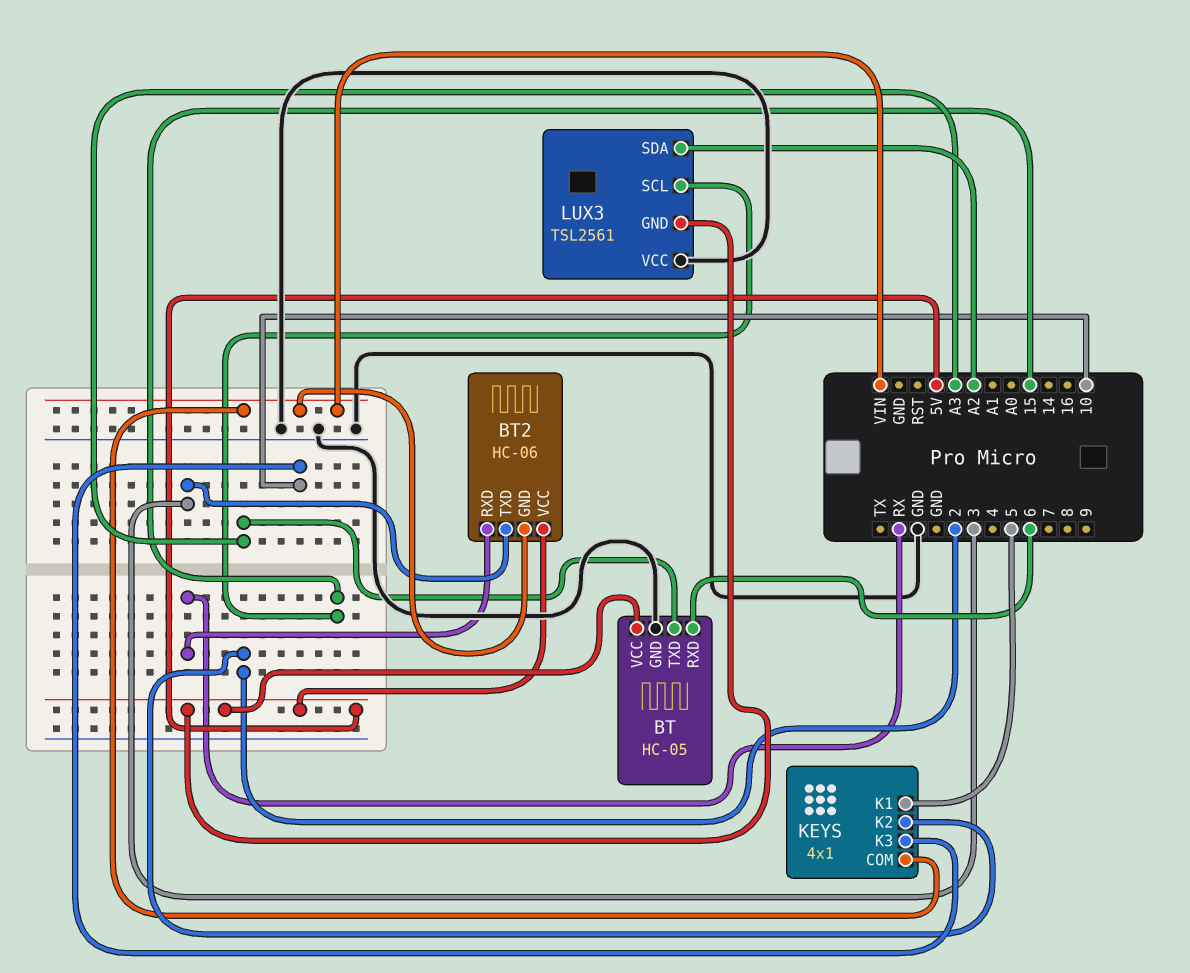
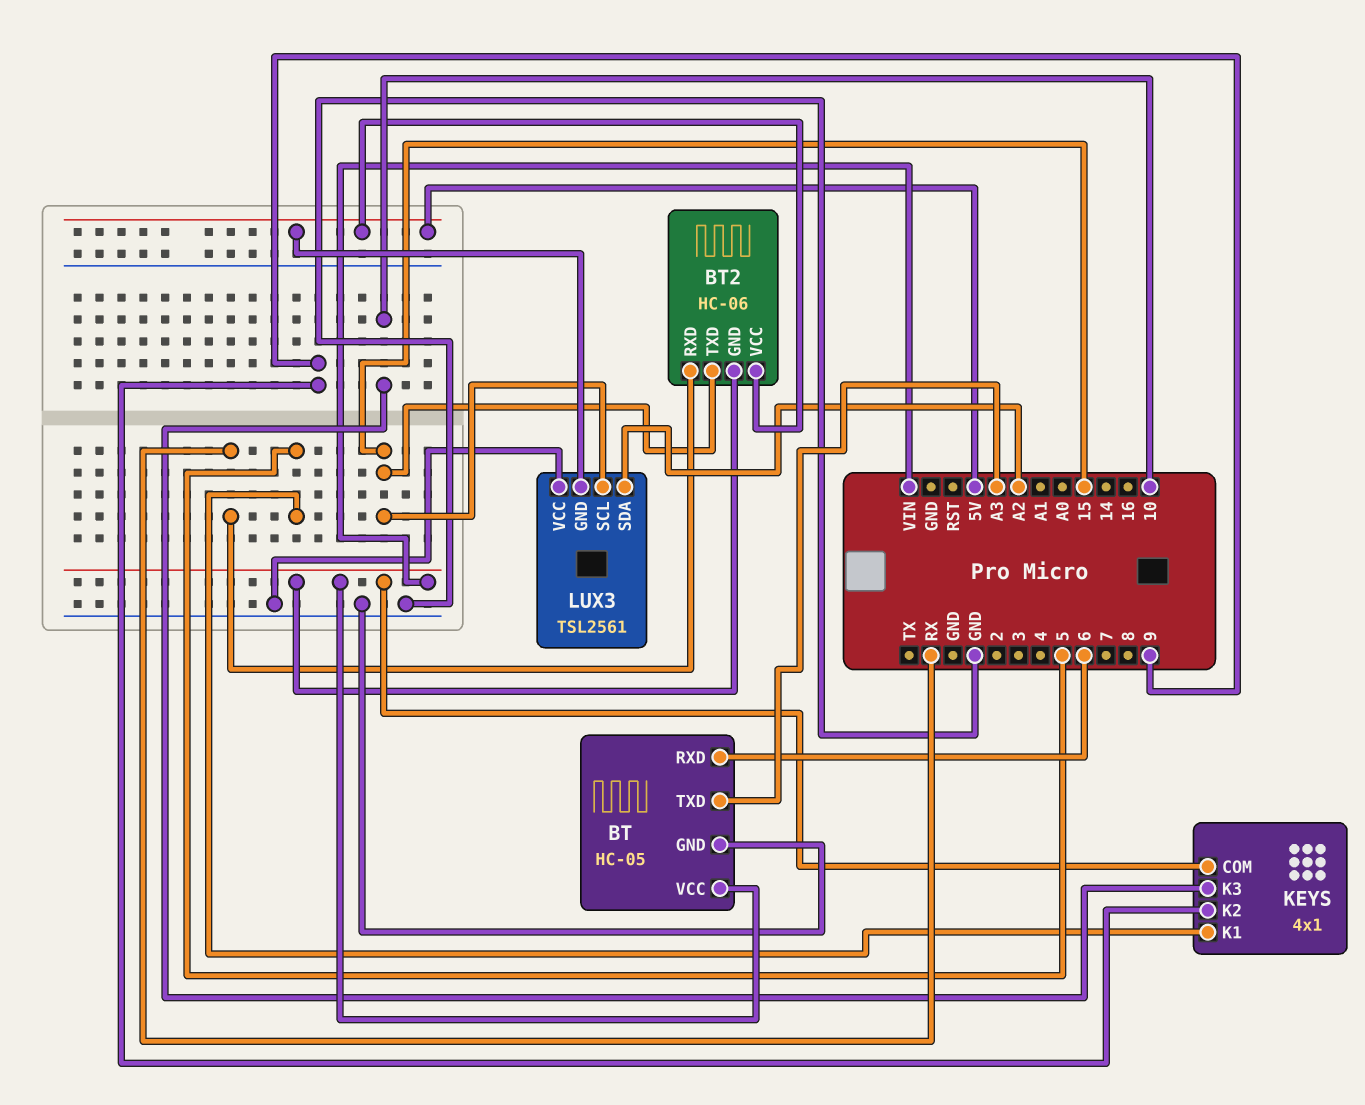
BT pin VCC: 5V -> VIN
BT2 pin TXD: 3 -> 15
KEYS pin K2: 2 -> 9

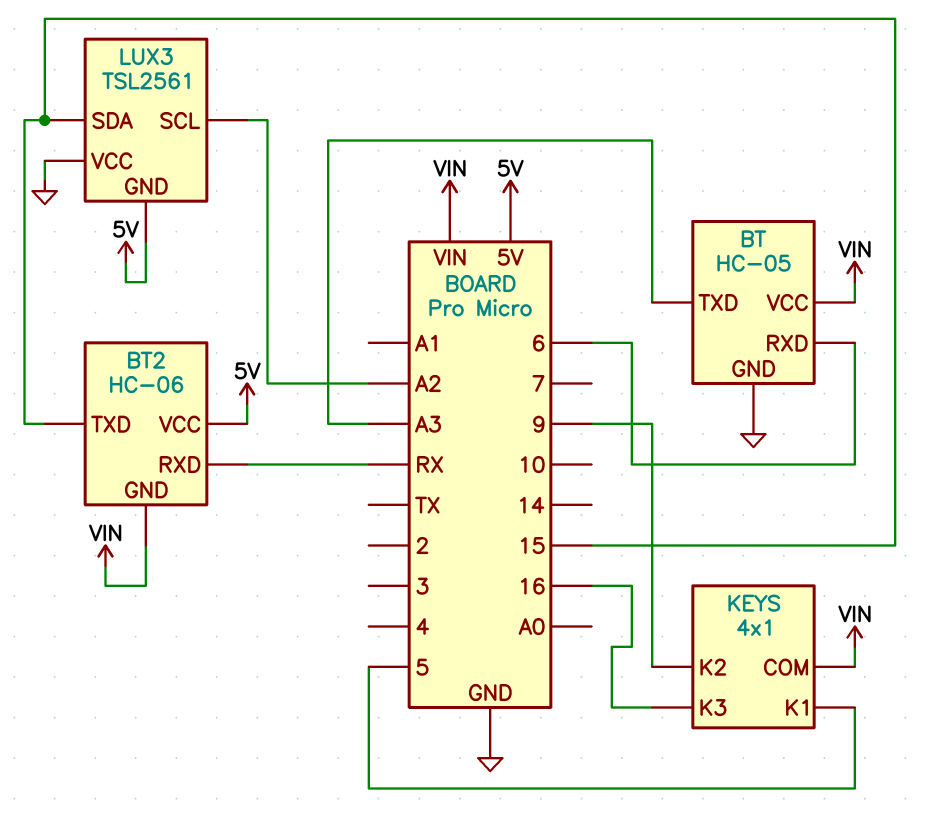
KEYS pin K3: 10 -> 16
LUX3 pin SCL: 15 -> A2
LUX3 pin SDA: A2 -> 15

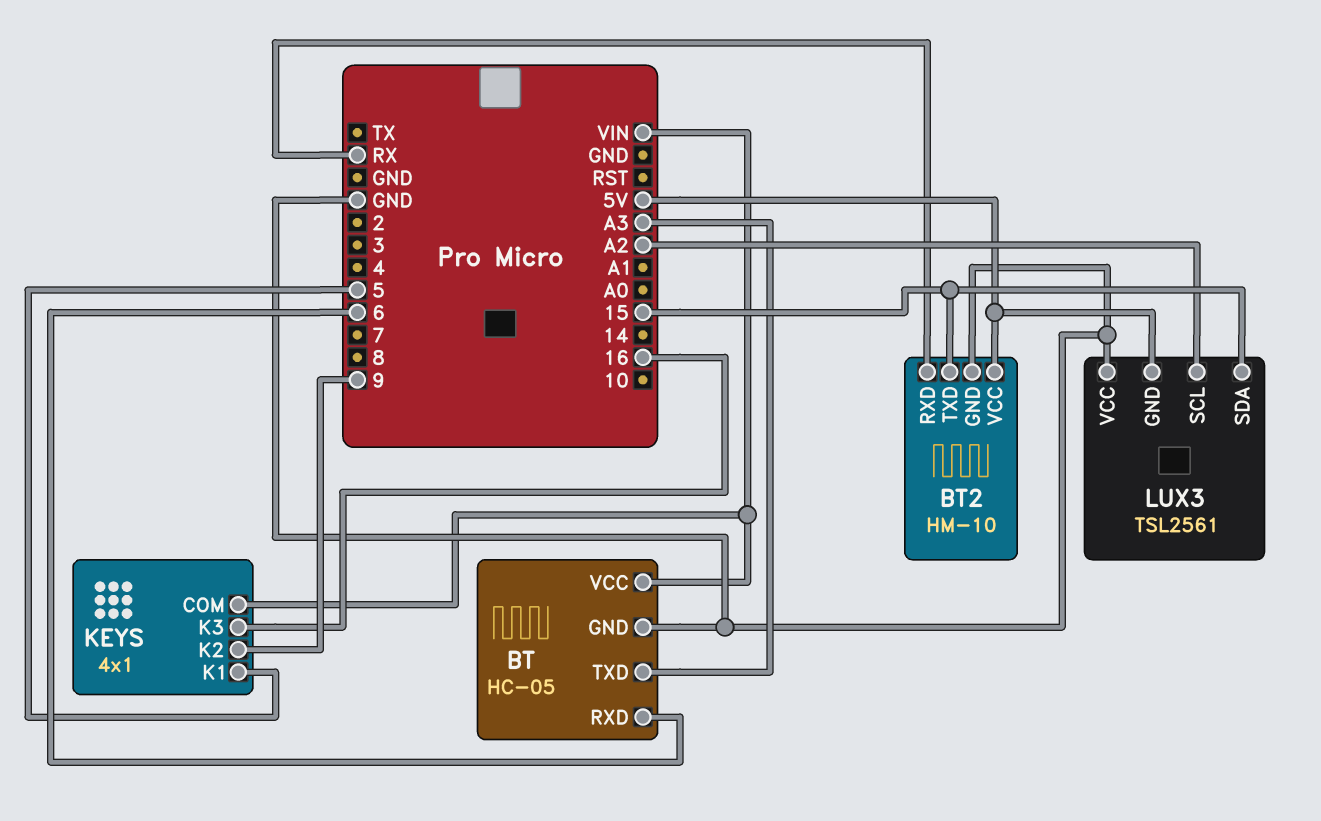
BT2: HC-06 -> HM-10
BT2 pin GND: VIN -> GND

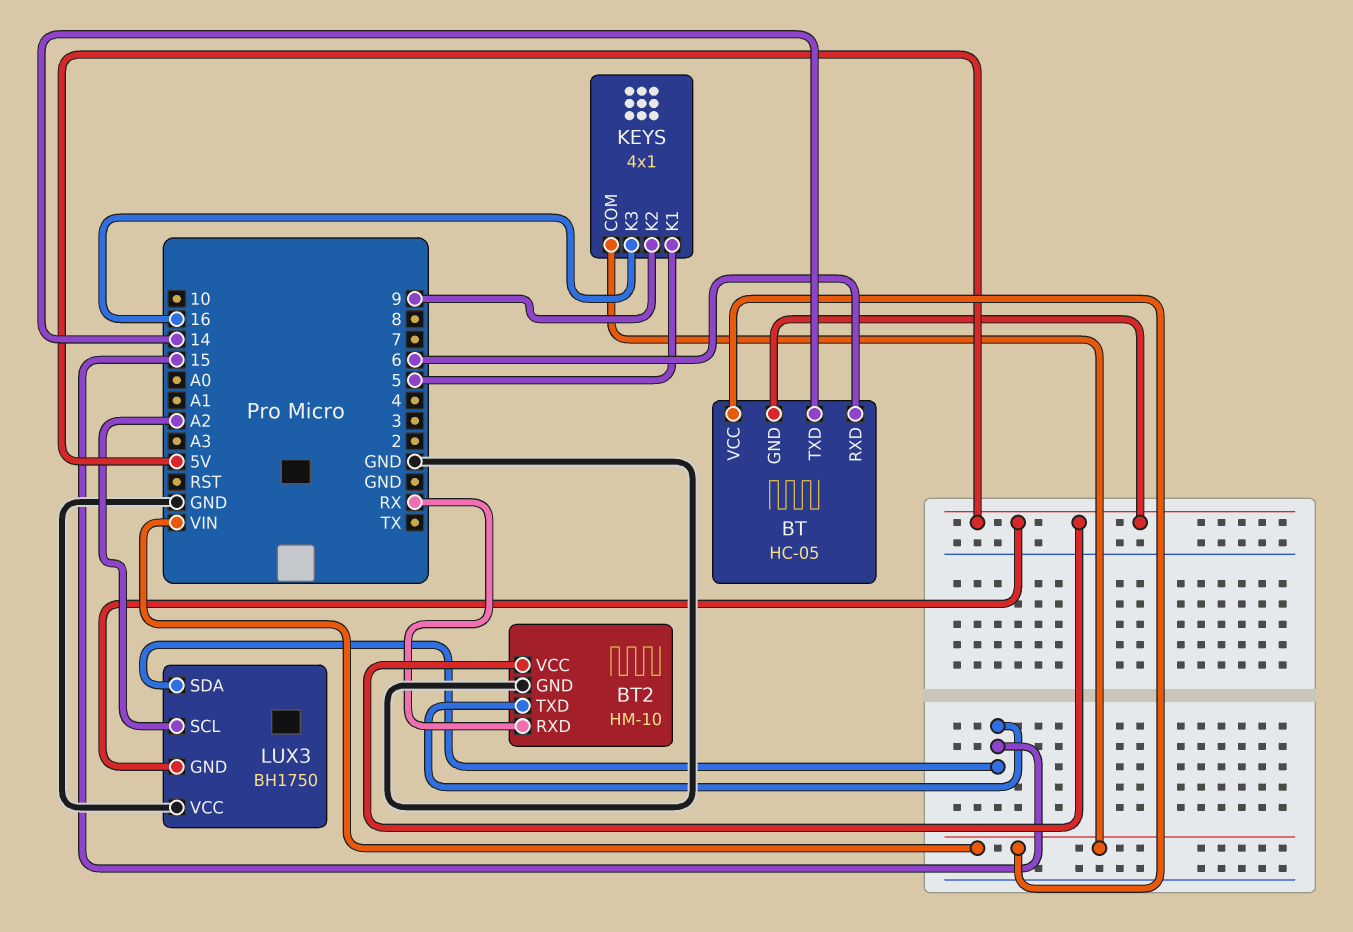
BT pin GND: GND -> 5V
BT pin TXD: A3 -> 14
LUX3: TSL2561 -> BH1750

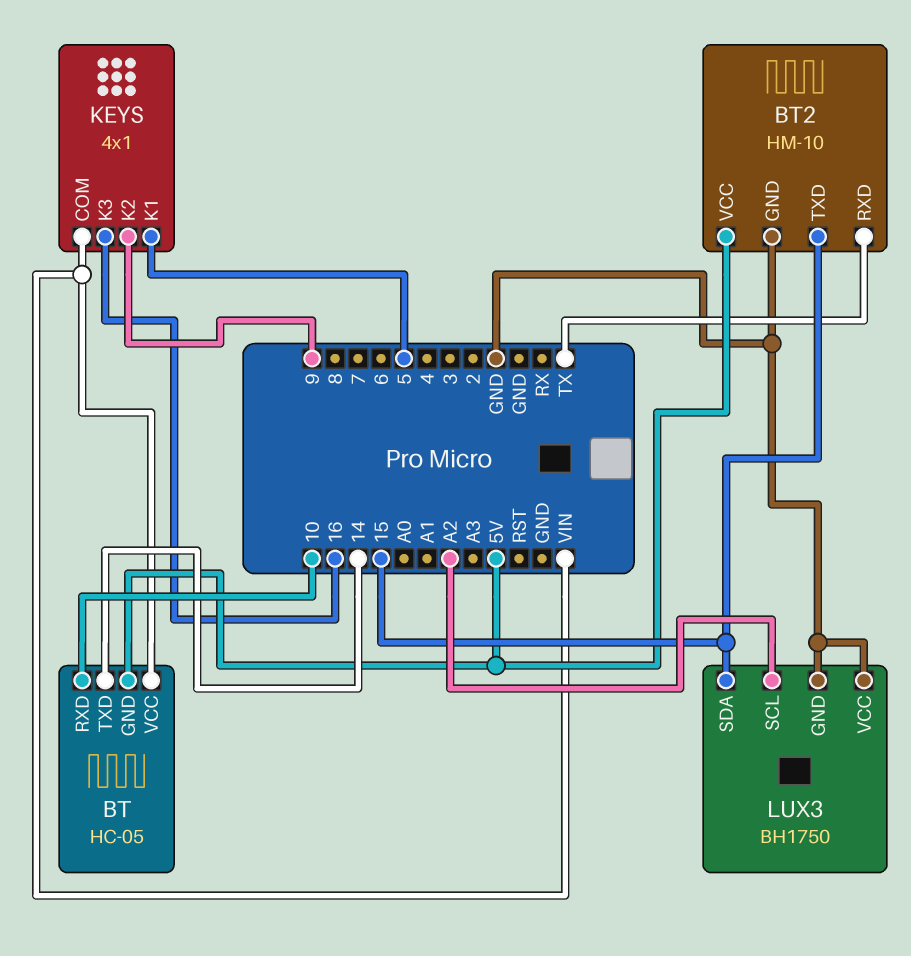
BT pin RXD: 6 -> 10
BT2 pin RXD: RX -> TX
LUX3 pin GND: 5V -> GND

